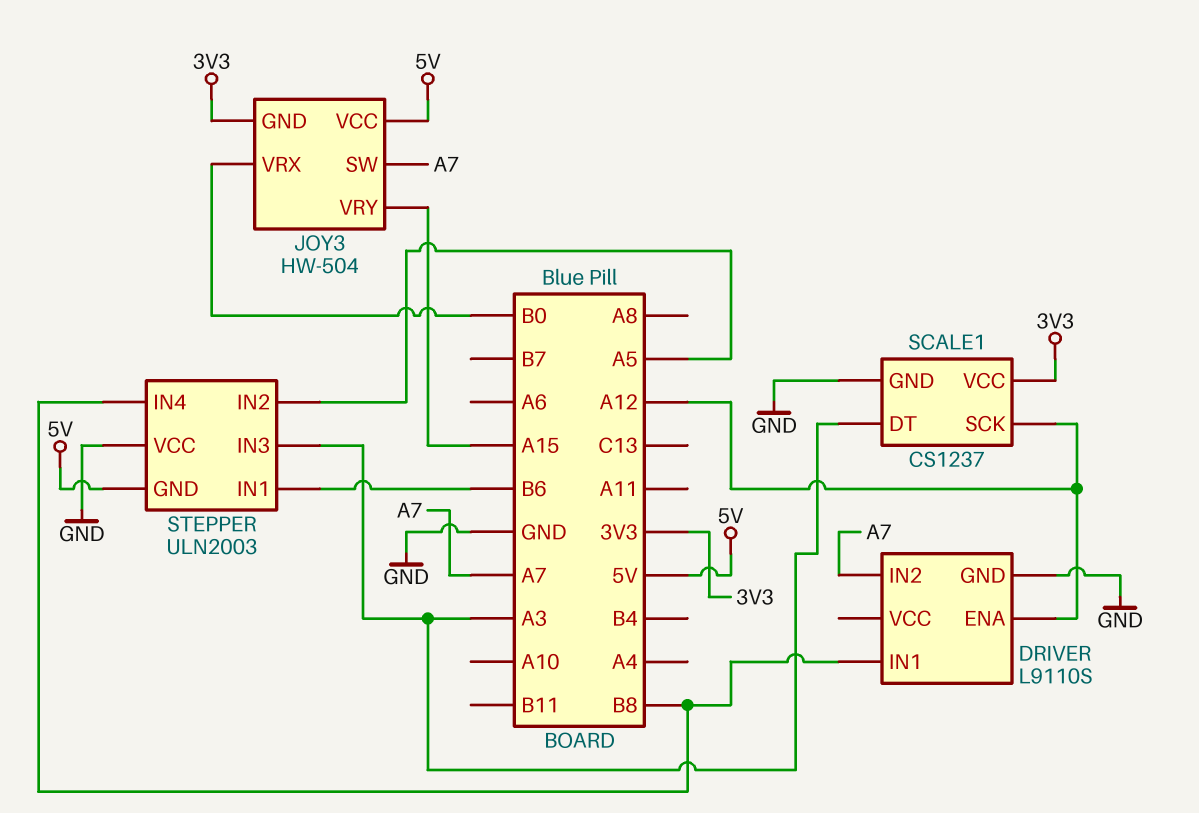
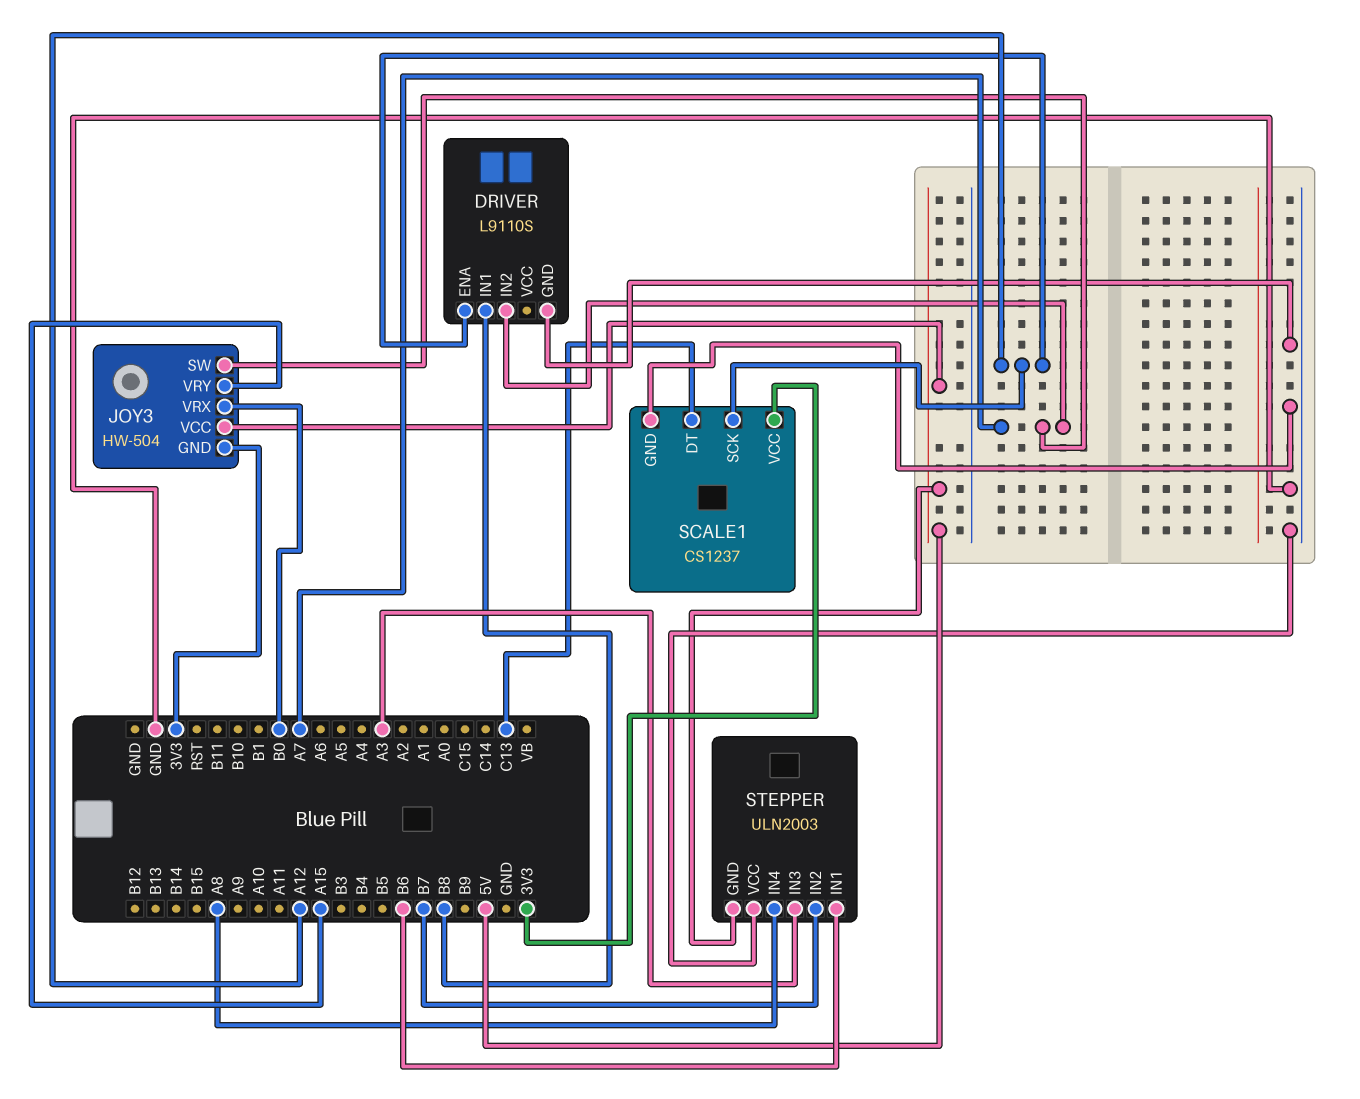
SCALE1 pin DT: A3 -> C13
STEPPER pin IN2: A5 -> B7
STEPPER pin IN4: B8 -> A8

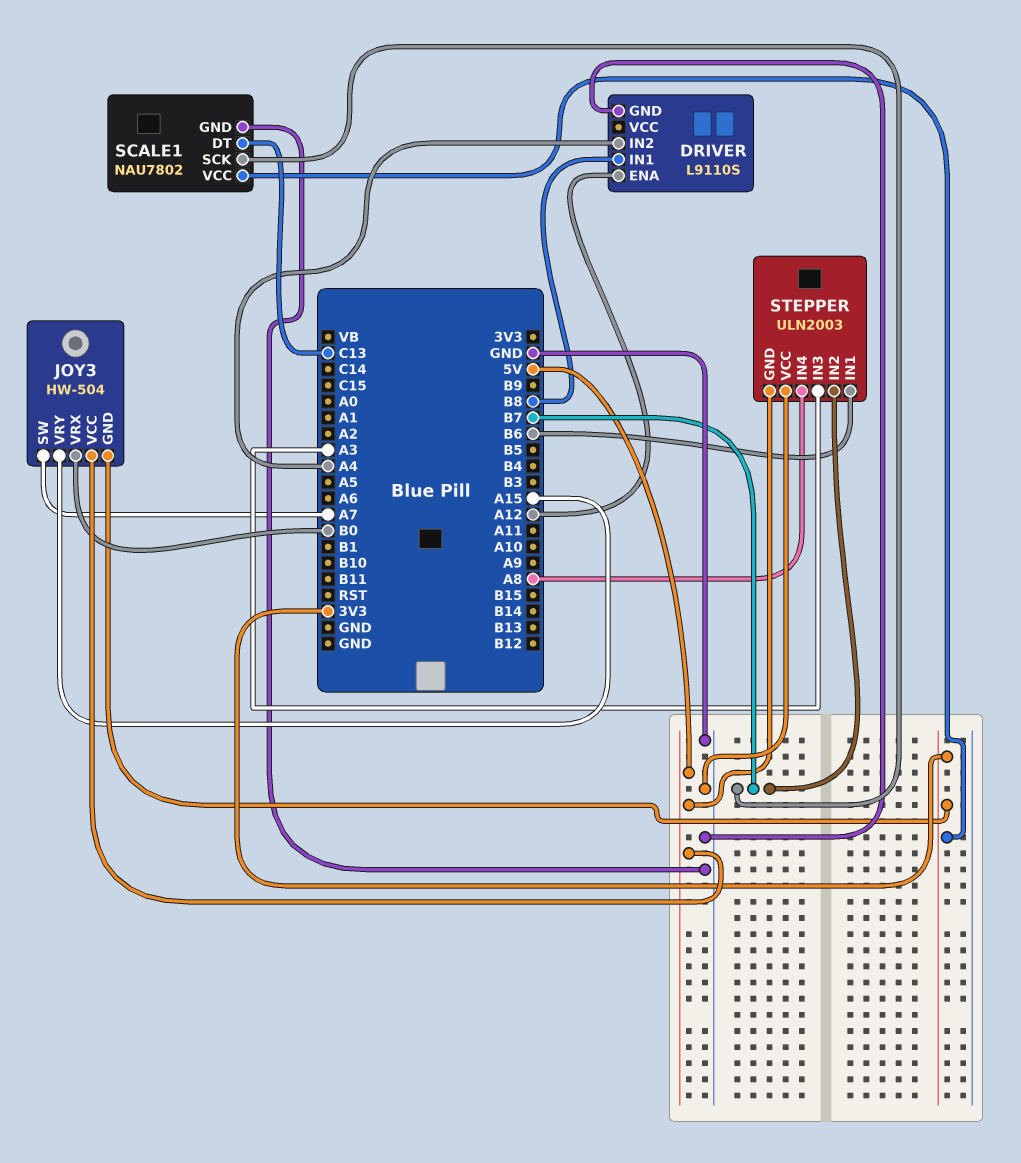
DRIVER pin IN2: A7 -> A4
SCALE1: CS1237 -> NAU7802
SCALE1 pin SCK: A12 -> B7

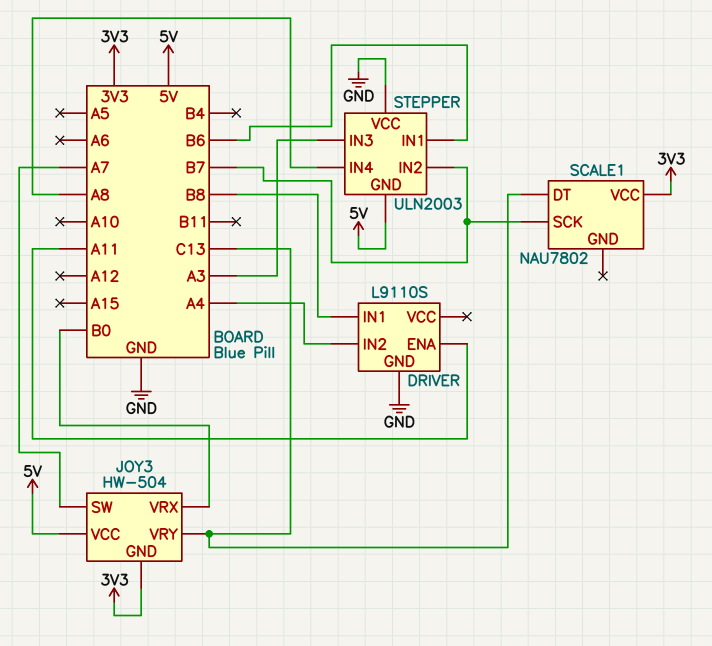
DRIVER pin ENA: A12 -> A11
JOY3 pin VRY: A15 -> C13
SCALE1 pin GND: GND -> none

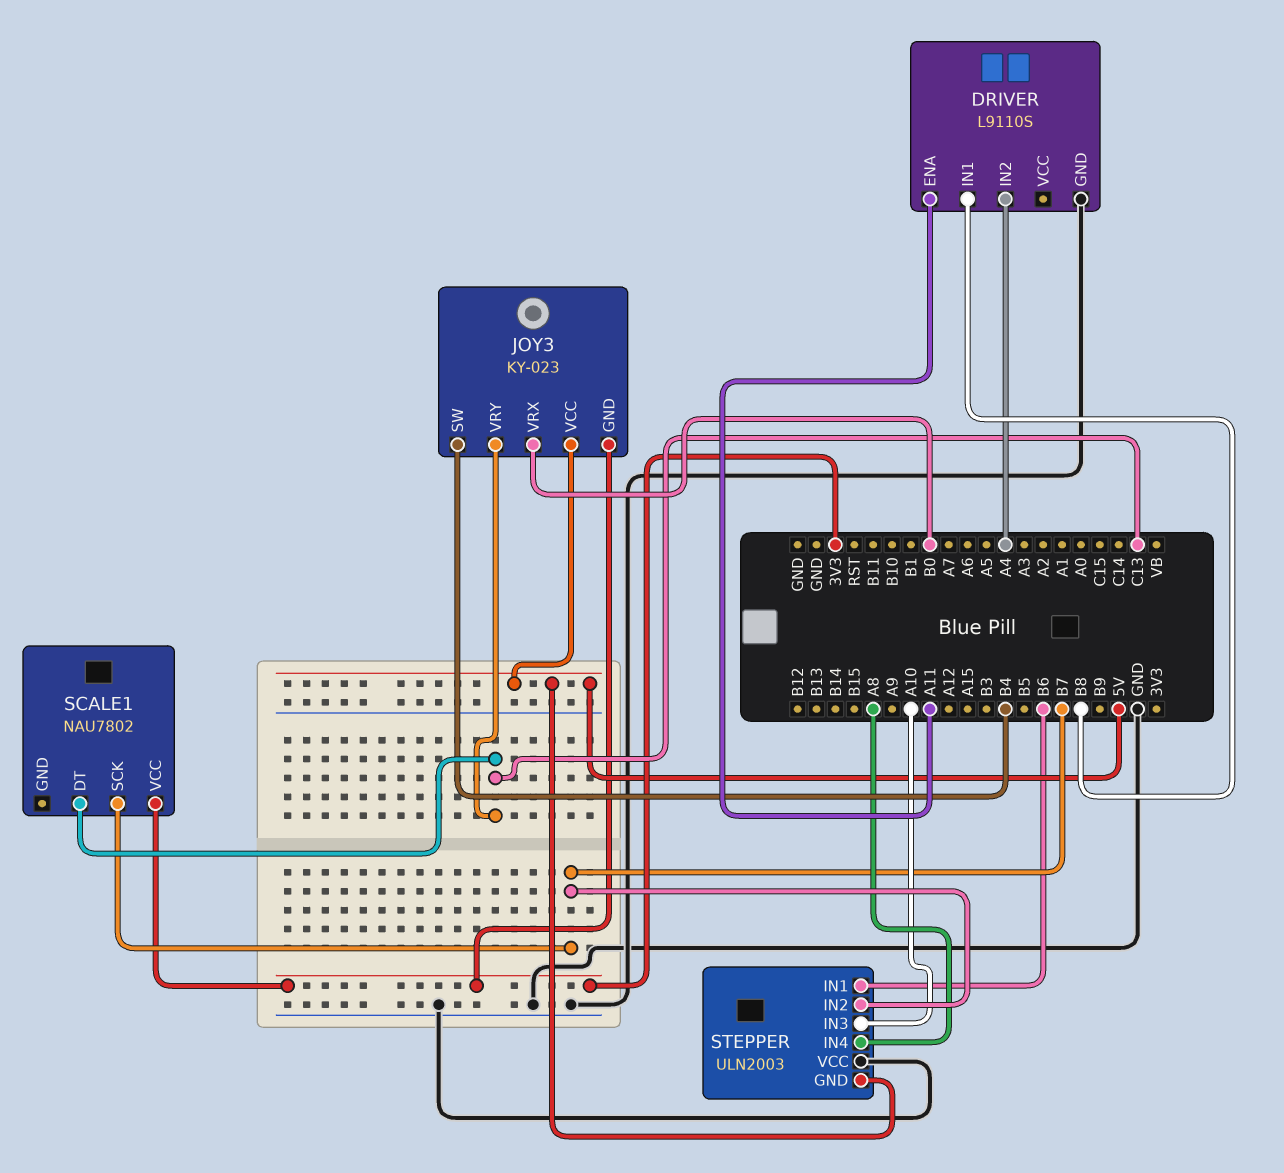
JOY3: HW-504 -> KY-023
JOY3 pin SW: A7 -> B4
STEPPER pin IN3: A3 -> A10

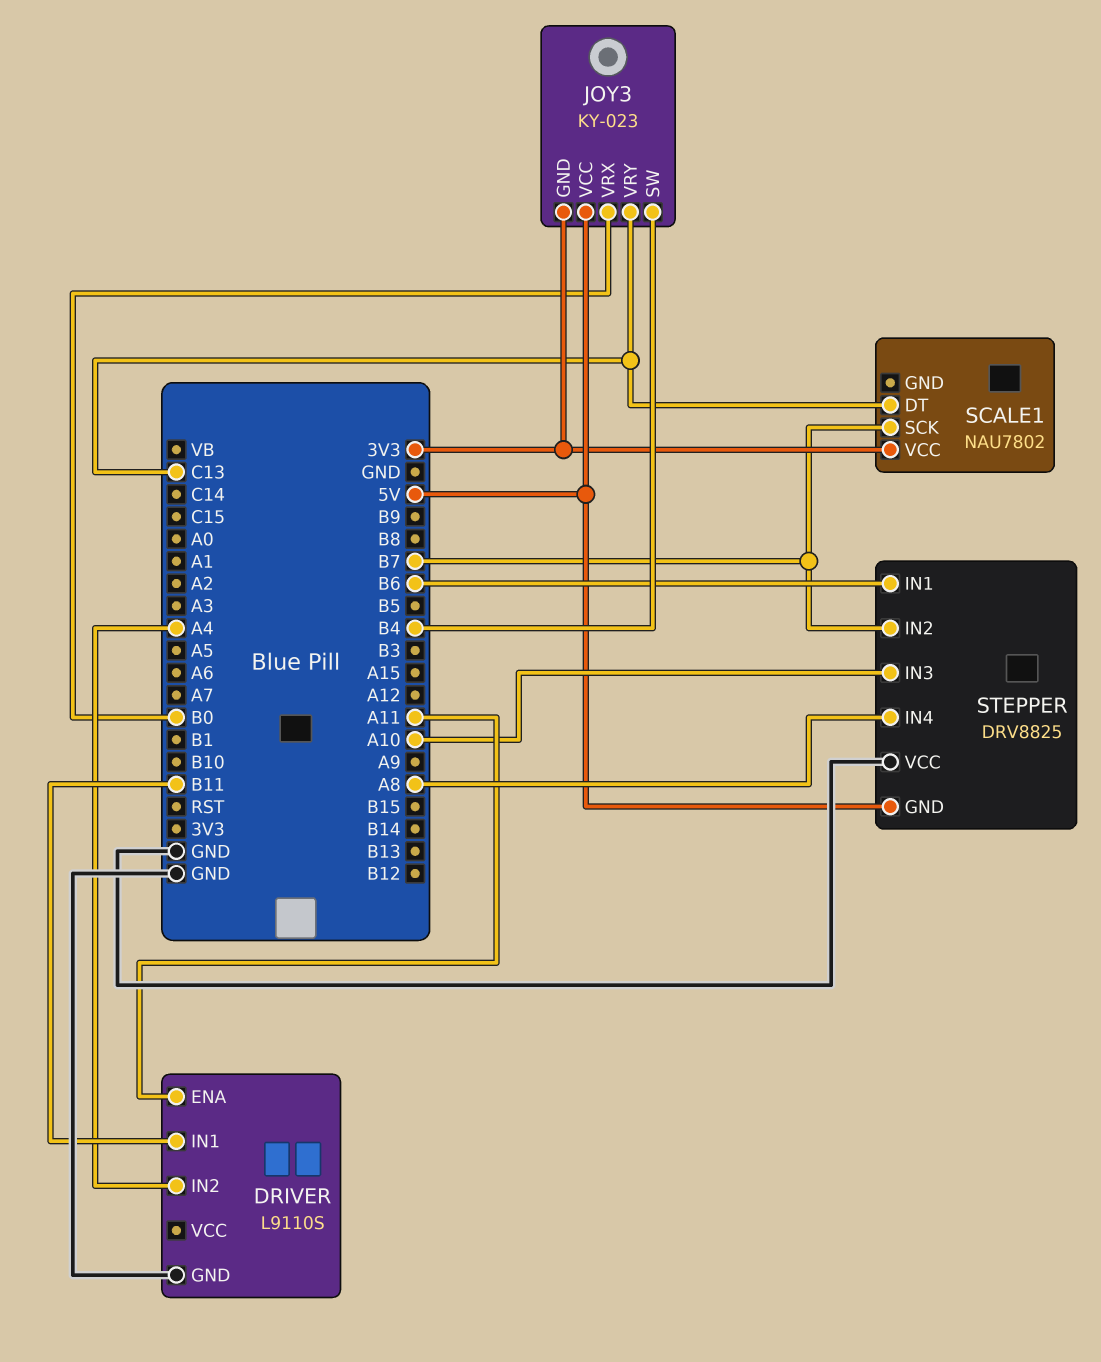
DRIVER pin IN1: B8 -> B11
STEPPER: ULN2003 -> DRV8825

